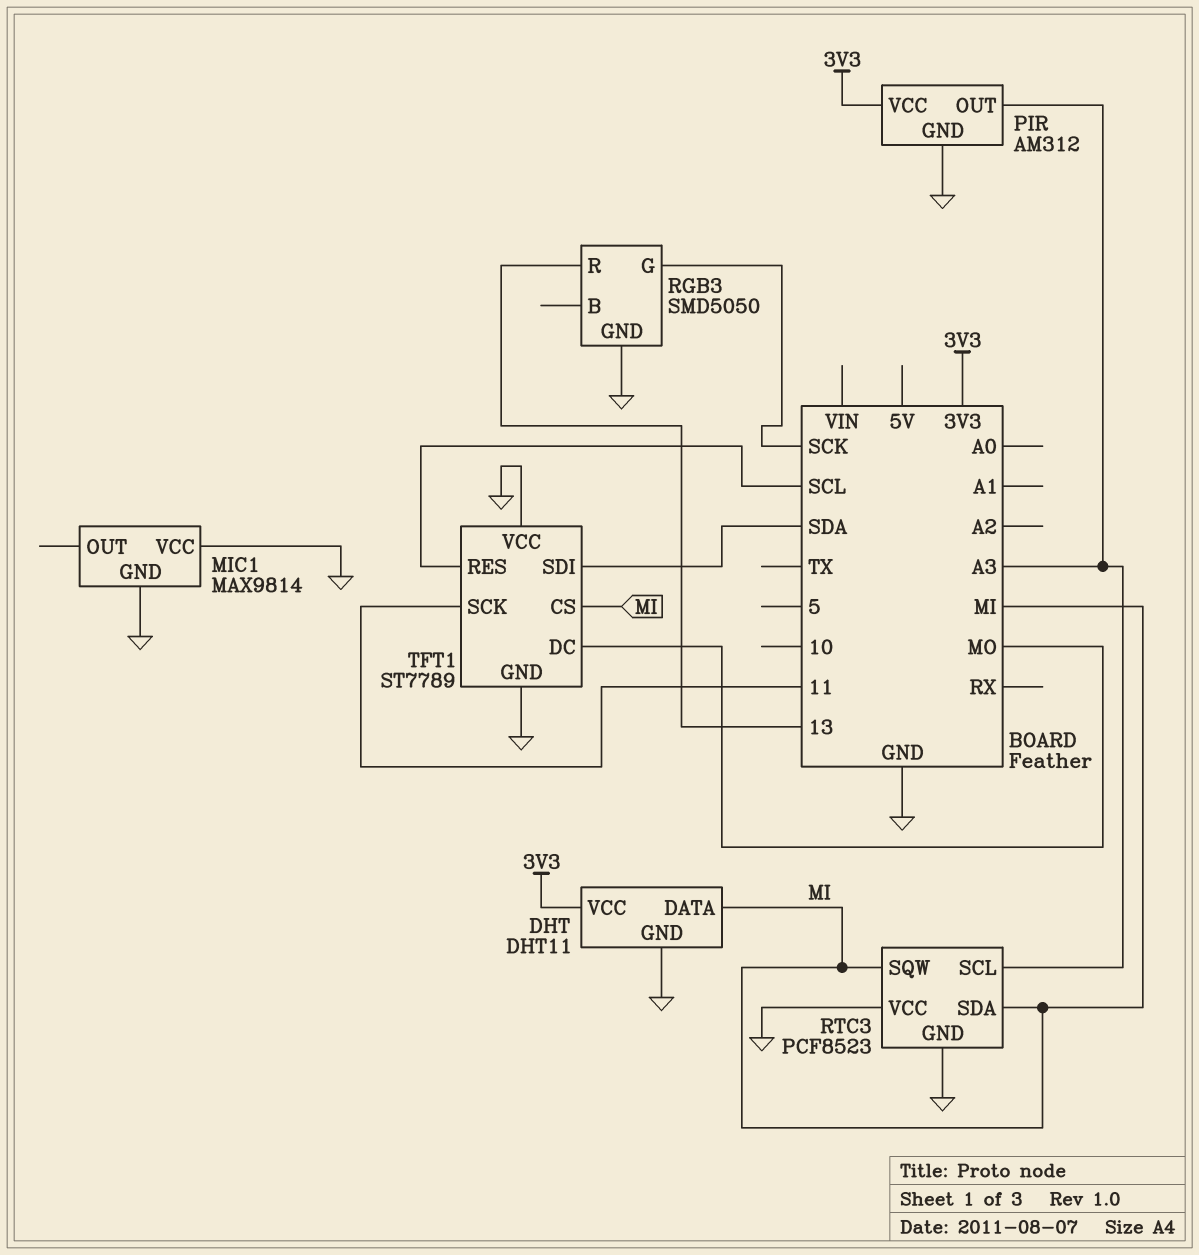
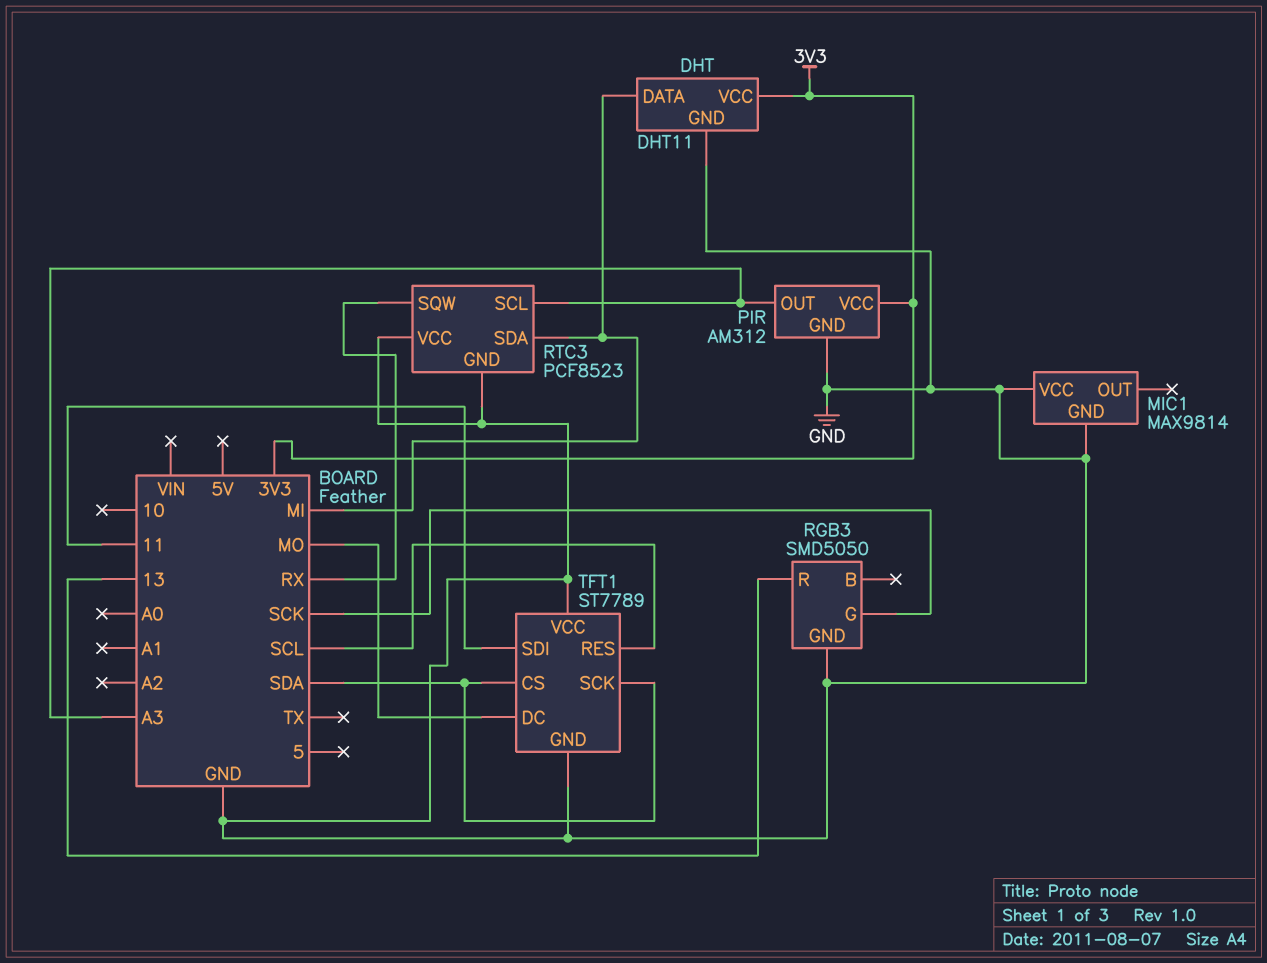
RTC3 pin SQW: MI -> RX
TFT1 pin CS: MI -> SDA
TFT1 pin SCK: 11 -> SDA
TFT1 pin SDI: SDA -> 11

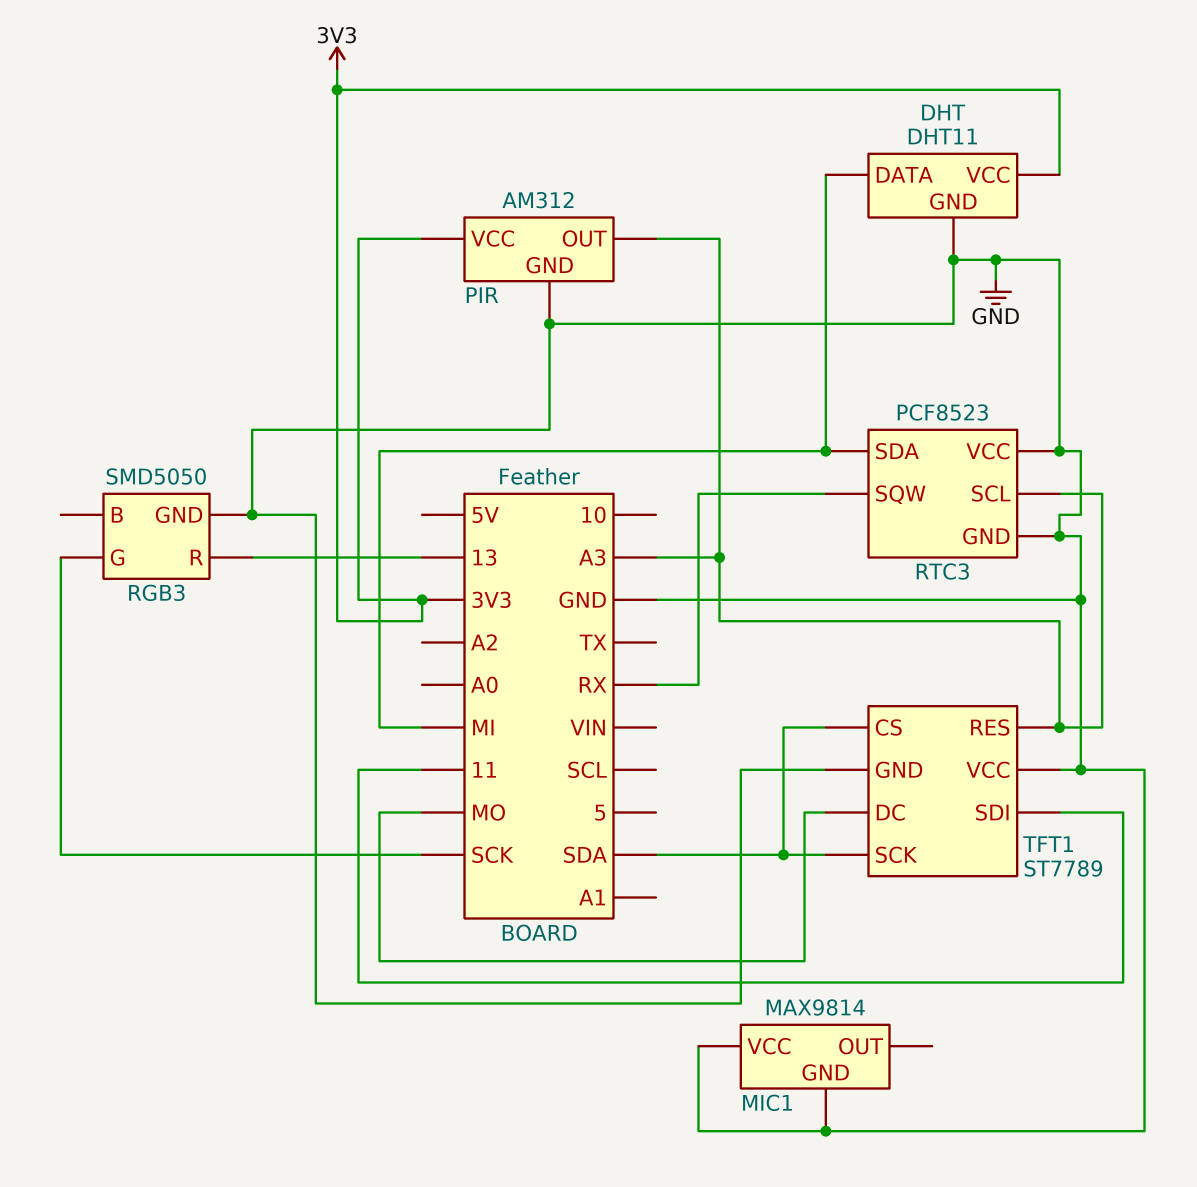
TFT1 pin RES: SCL -> A3

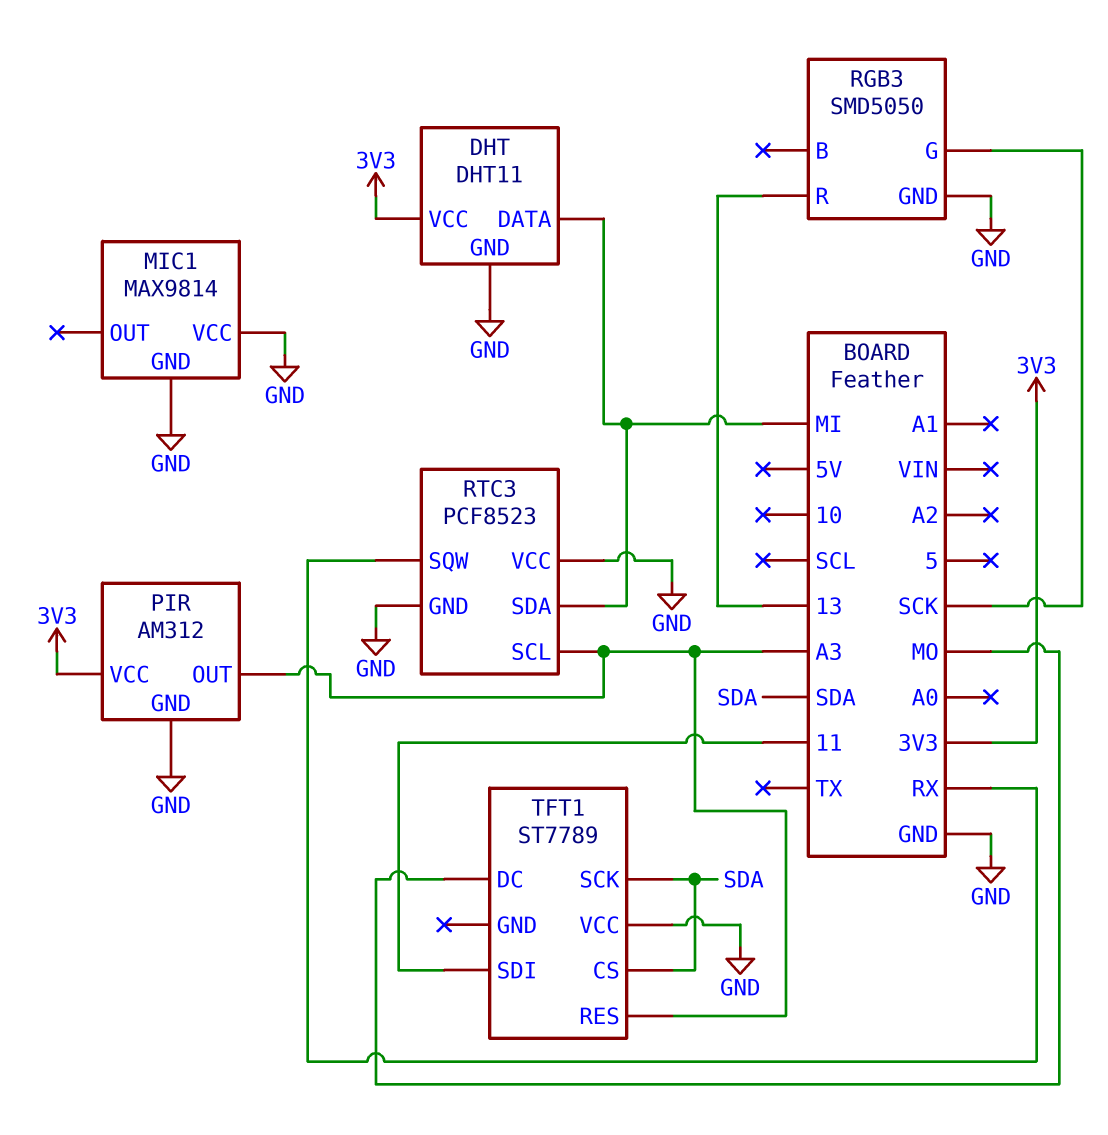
TFT1 pin GND: GND -> none

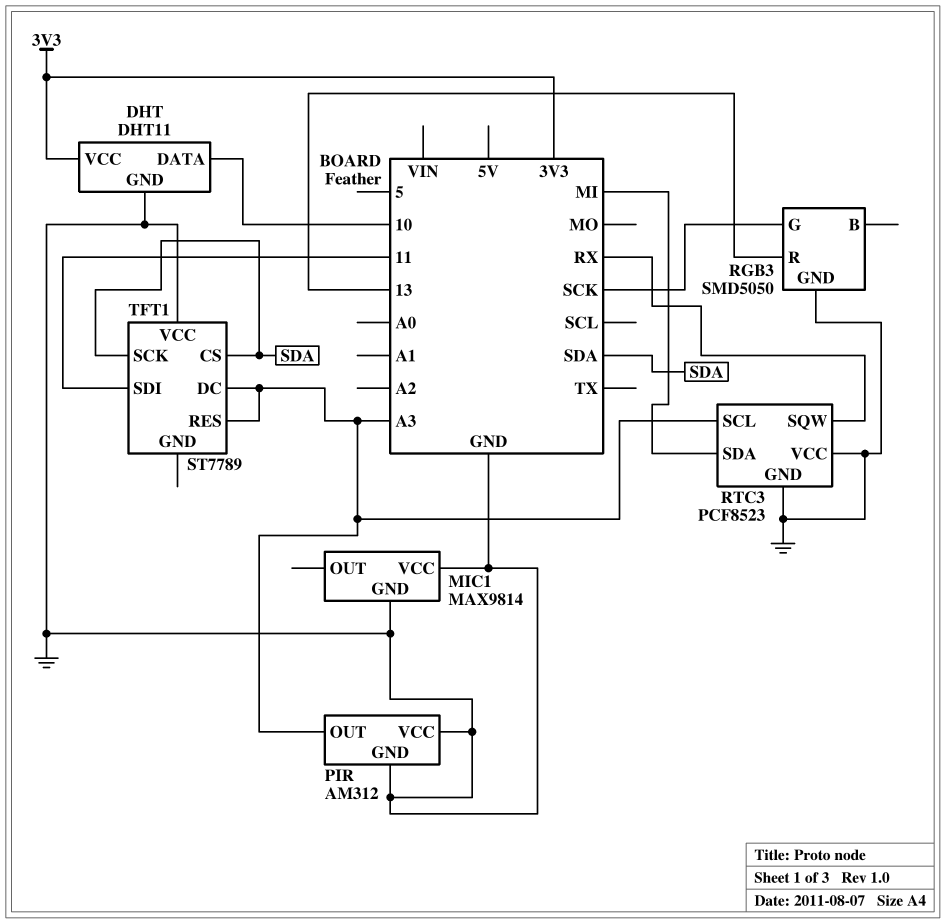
DHT pin DATA: MI -> 10
PIR pin VCC: 3V3 -> GND
TFT1 pin DC: MO -> A3

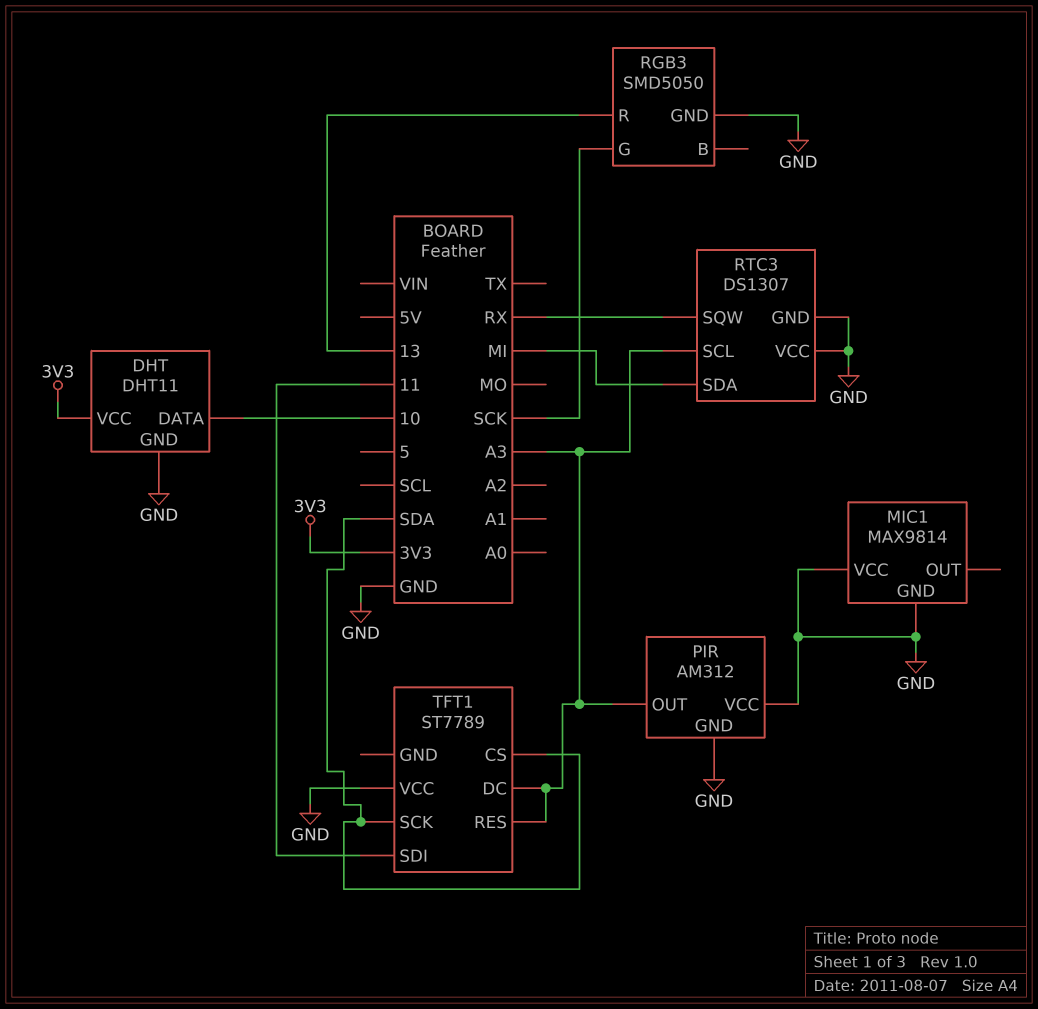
RTC3: PCF8523 -> DS1307

